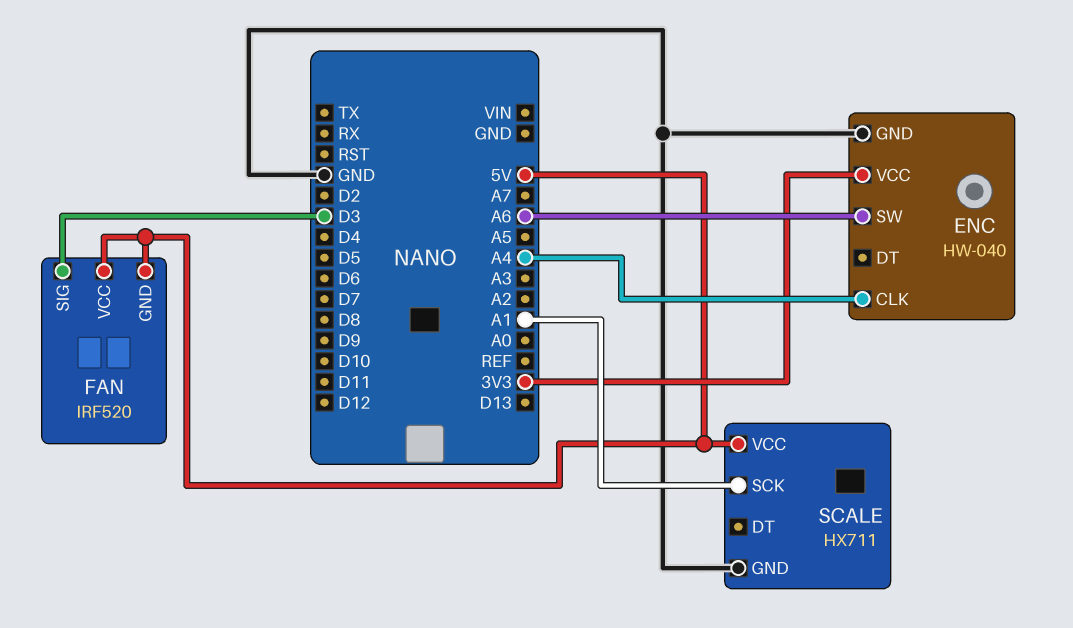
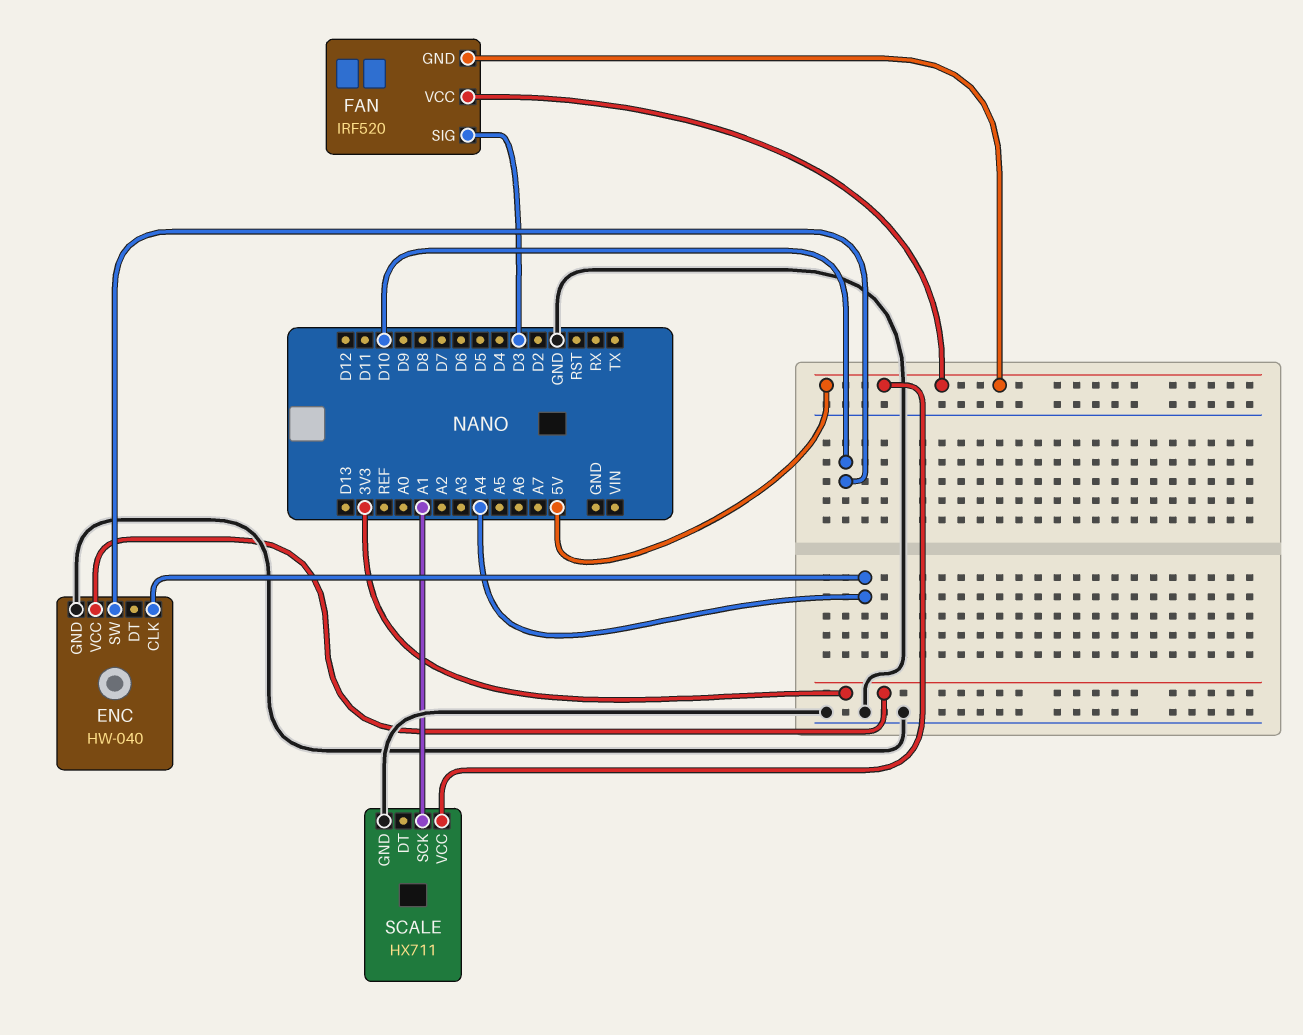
ENC pin SW: A6 -> D10

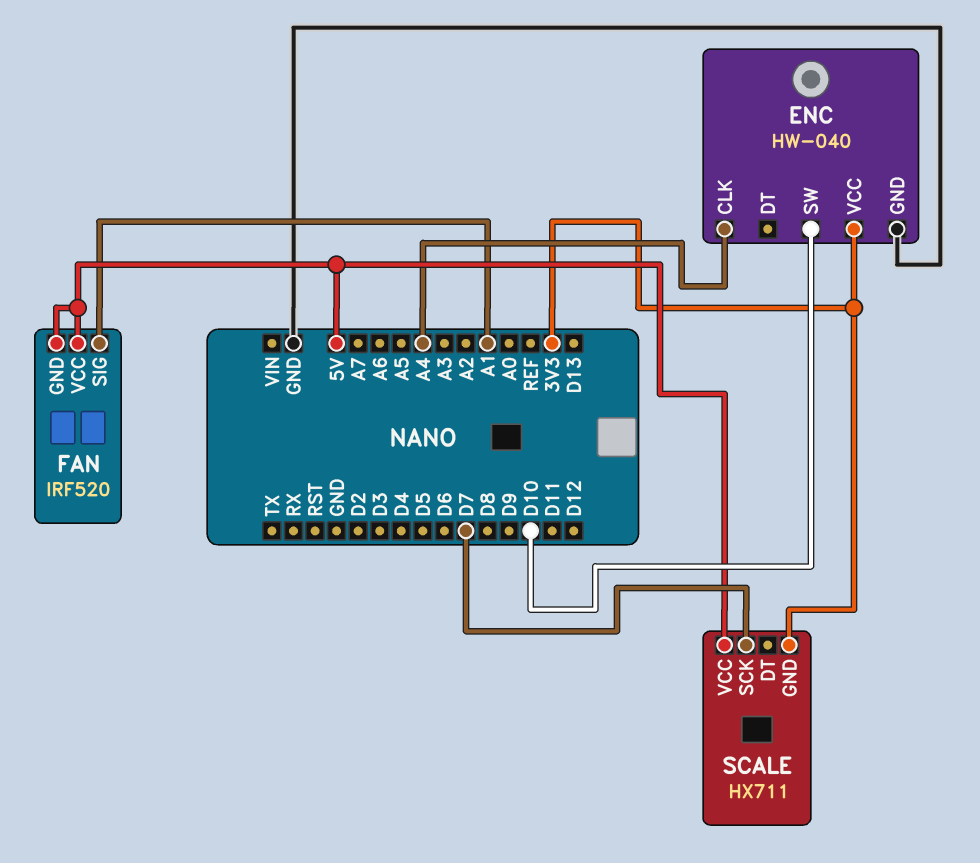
FAN pin SIG: D3 -> A1
SCALE pin GND: GND -> 3V3
SCALE pin SCK: A1 -> D7

